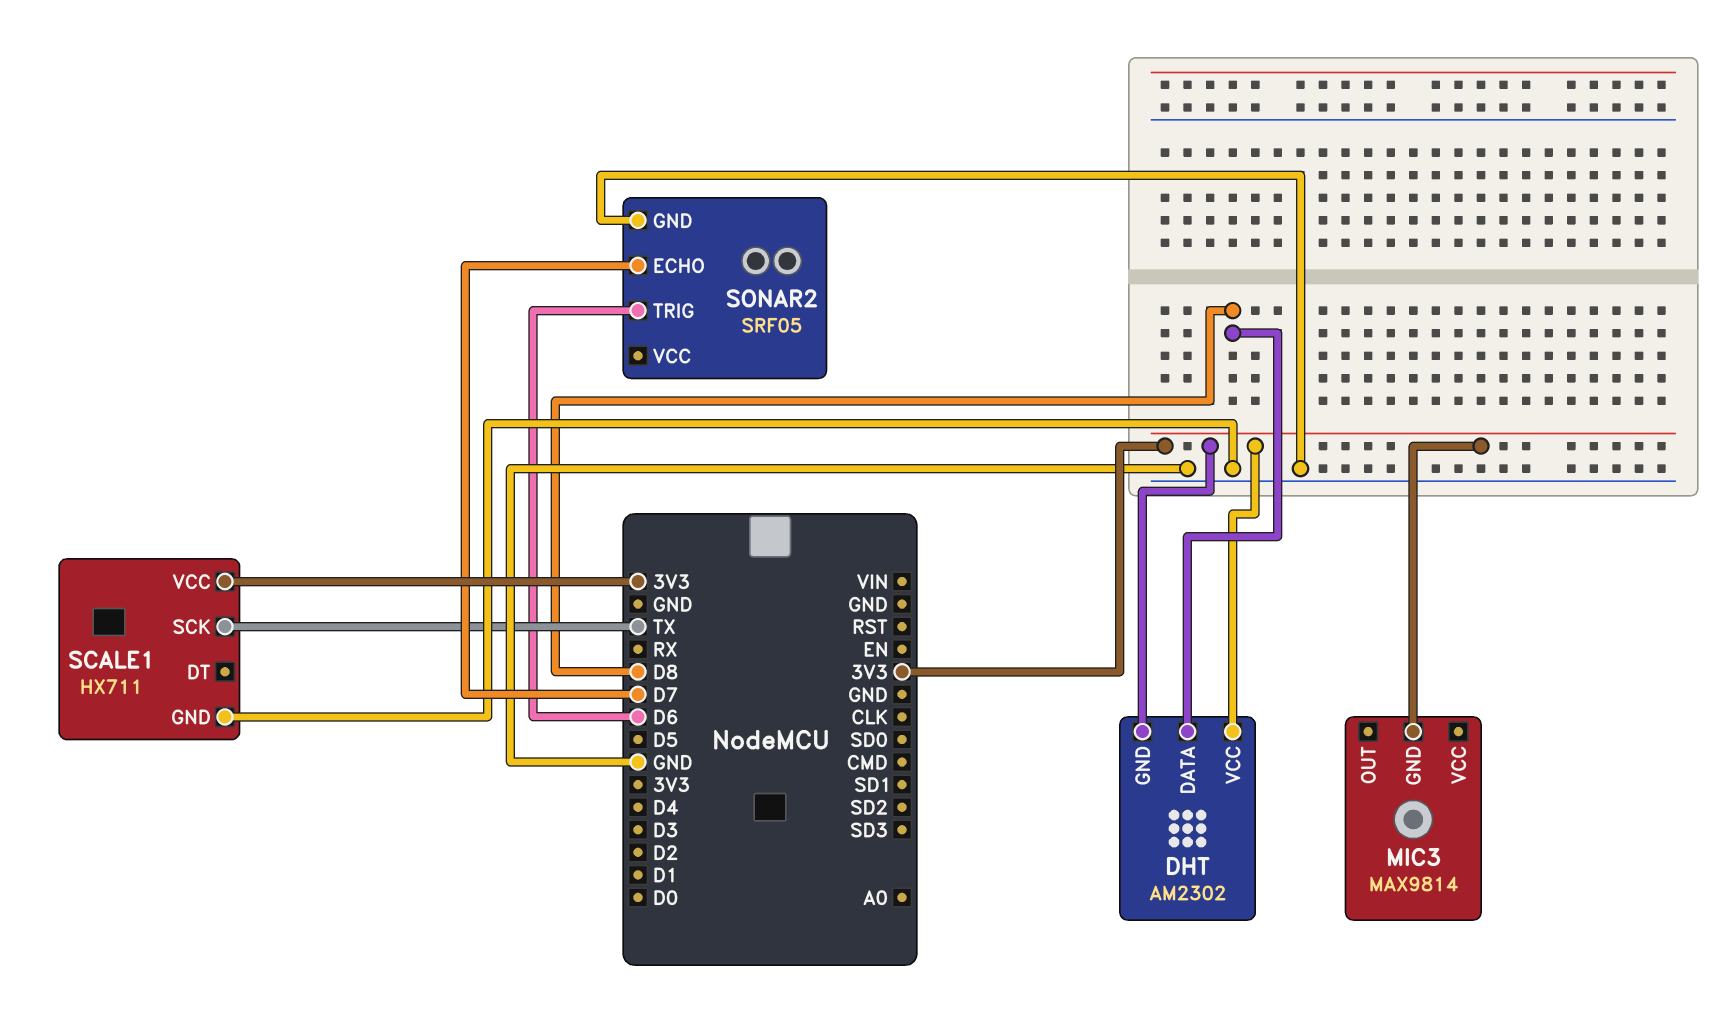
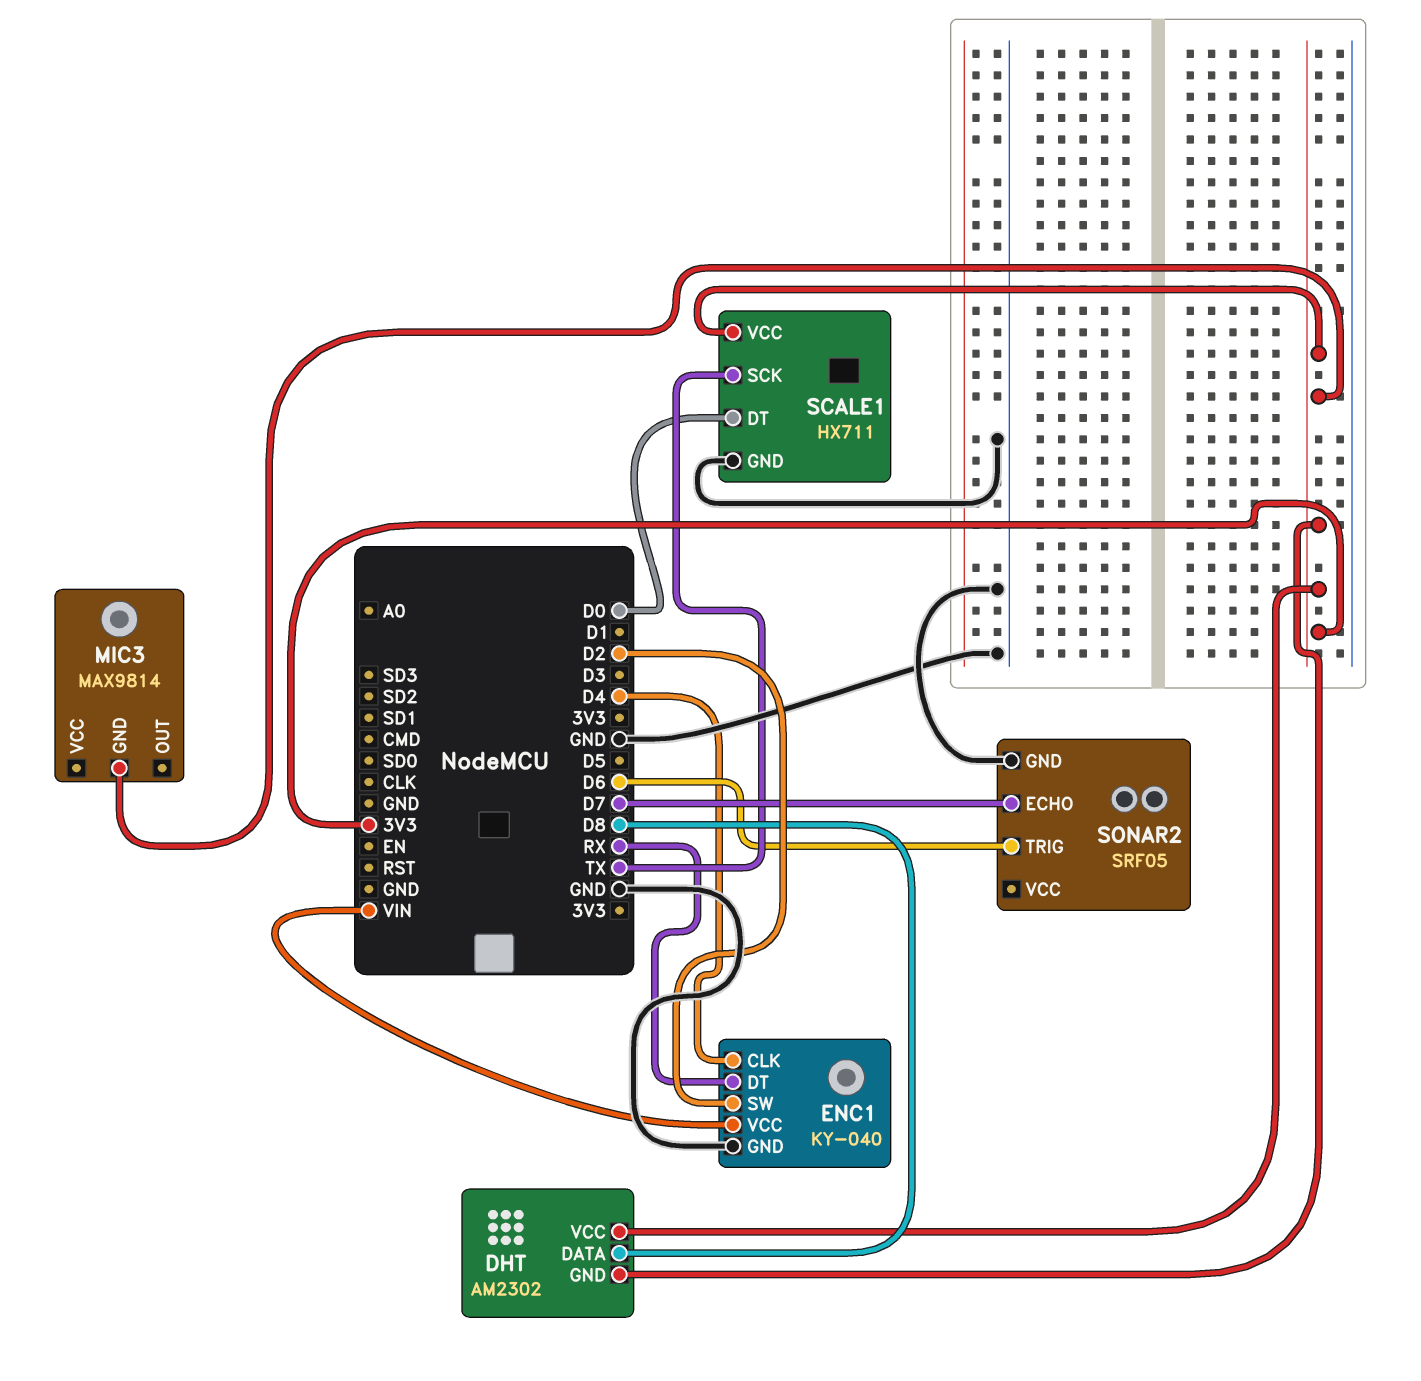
ENC1: none -> KY-040
ENC1 pin CLK: none -> D4
ENC1 pin DT: none -> RX
ENC1 pin GND: none -> GND
ENC1 pin SW: none -> D2
ENC1 pin VCC: none -> VIN
SCALE1 pin DT: none -> D0

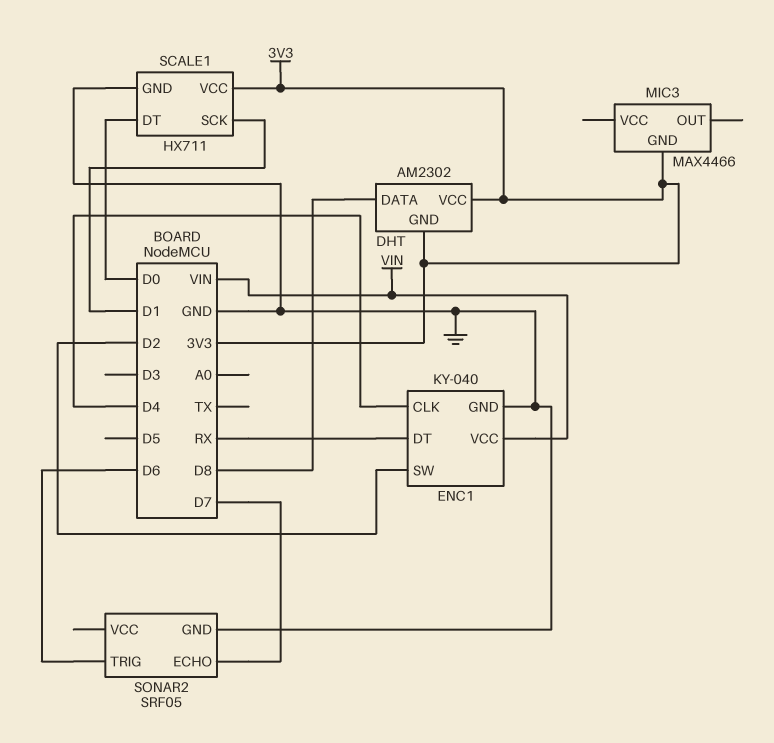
MIC3: MAX9814 -> MAX4466
SCALE1 pin SCK: TX -> D1

